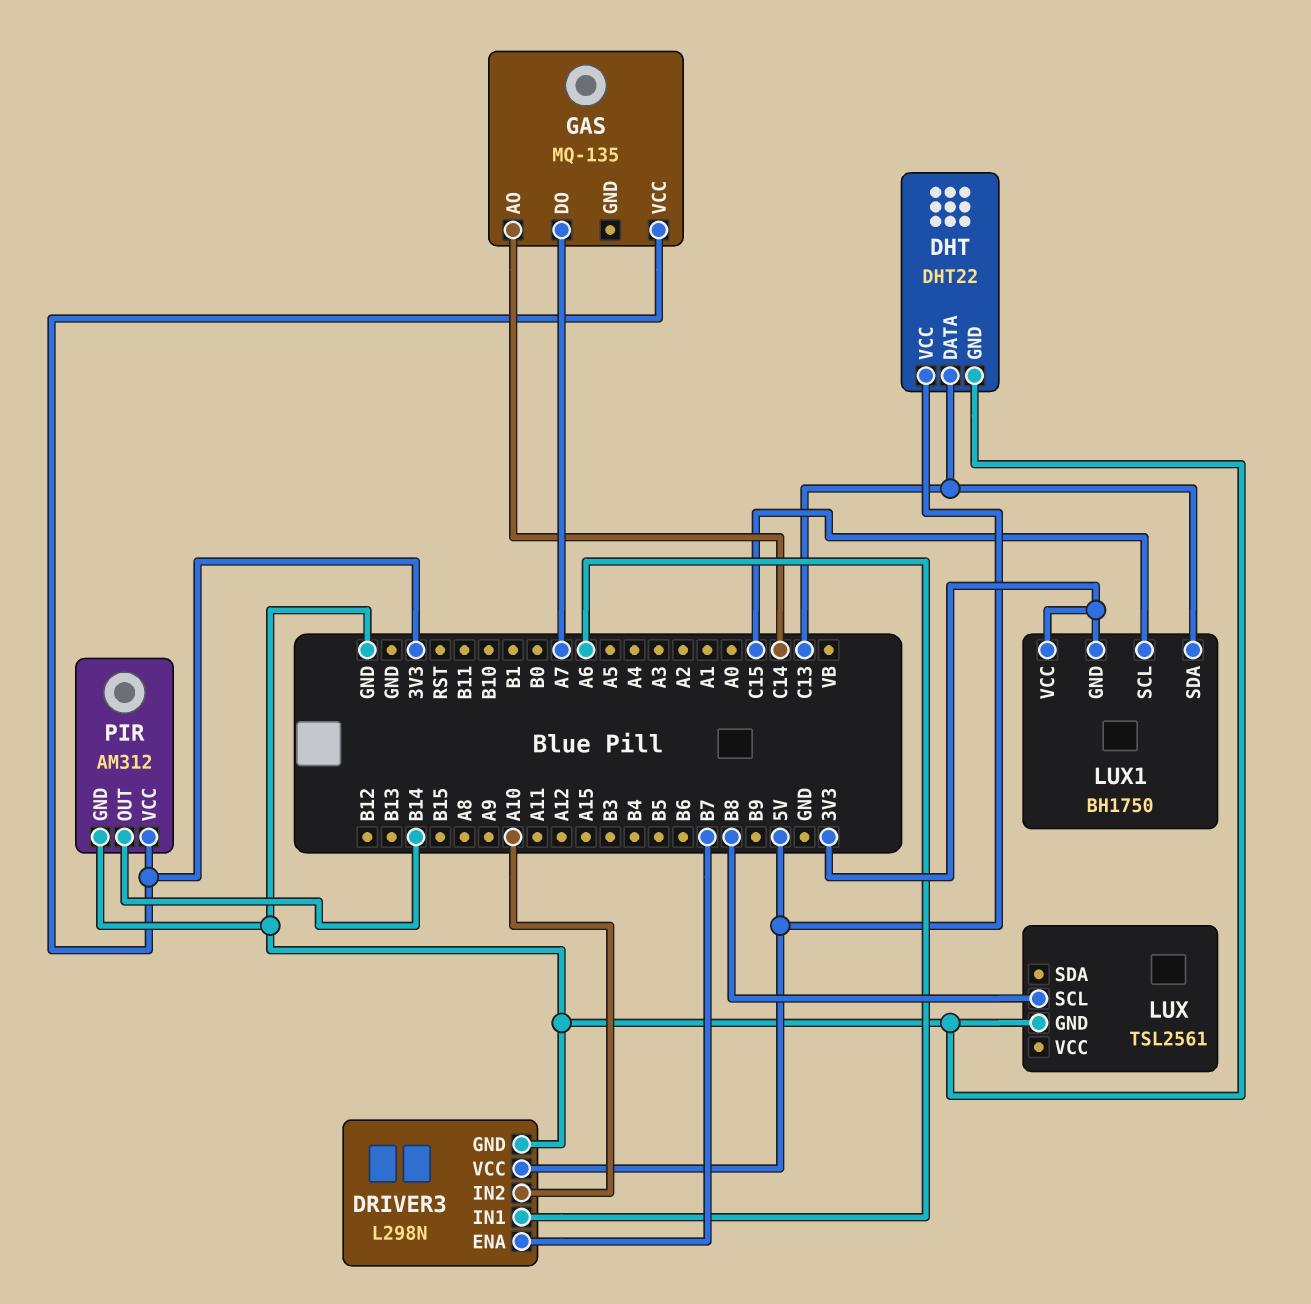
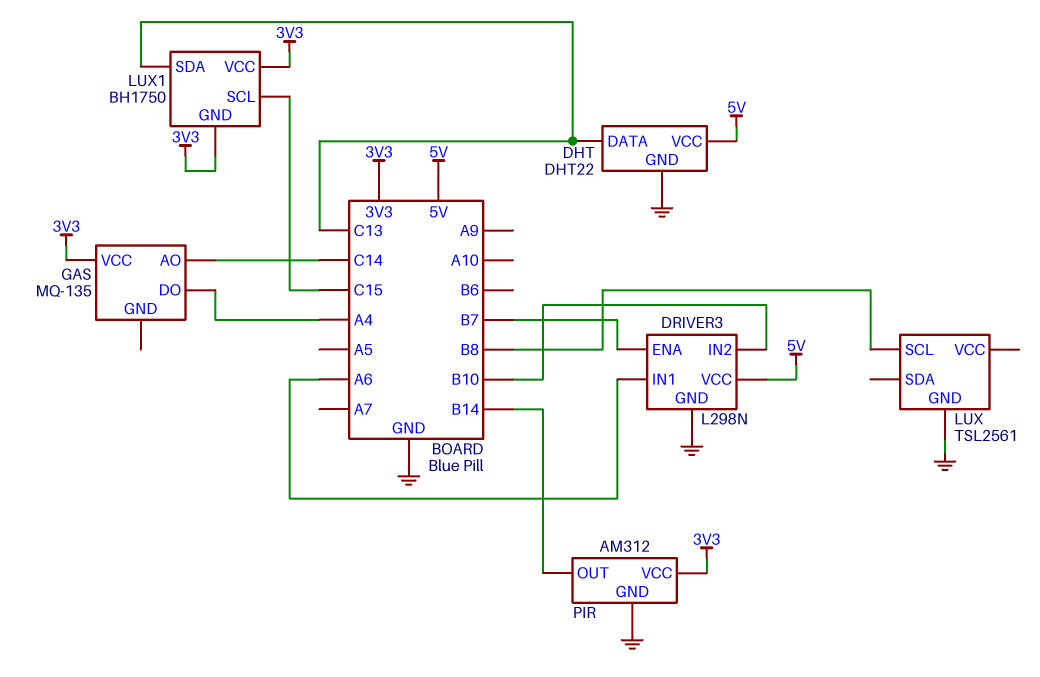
DRIVER3 pin IN2: A10 -> B10
GAS pin DO: A7 -> A4

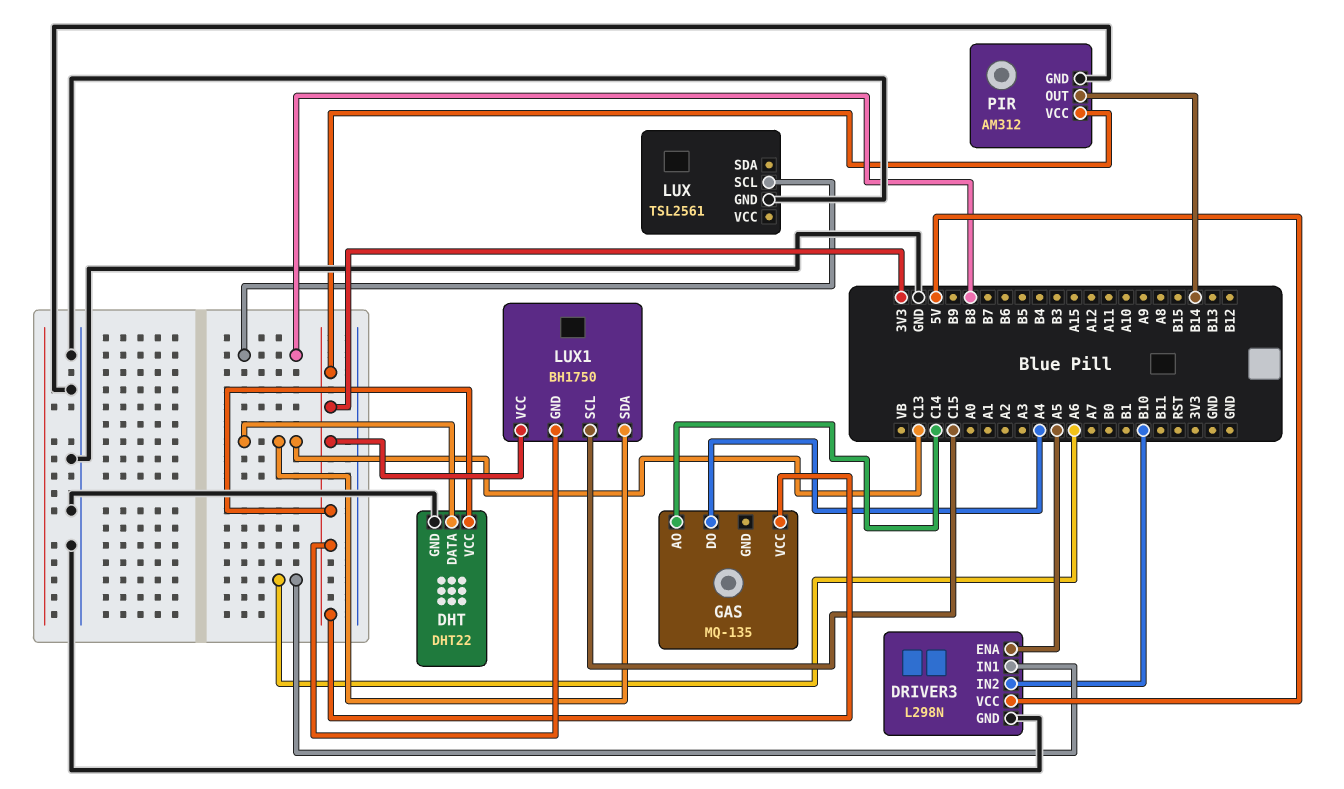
DHT pin VCC: 5V -> 3V3
DRIVER3 pin ENA: B7 -> A5

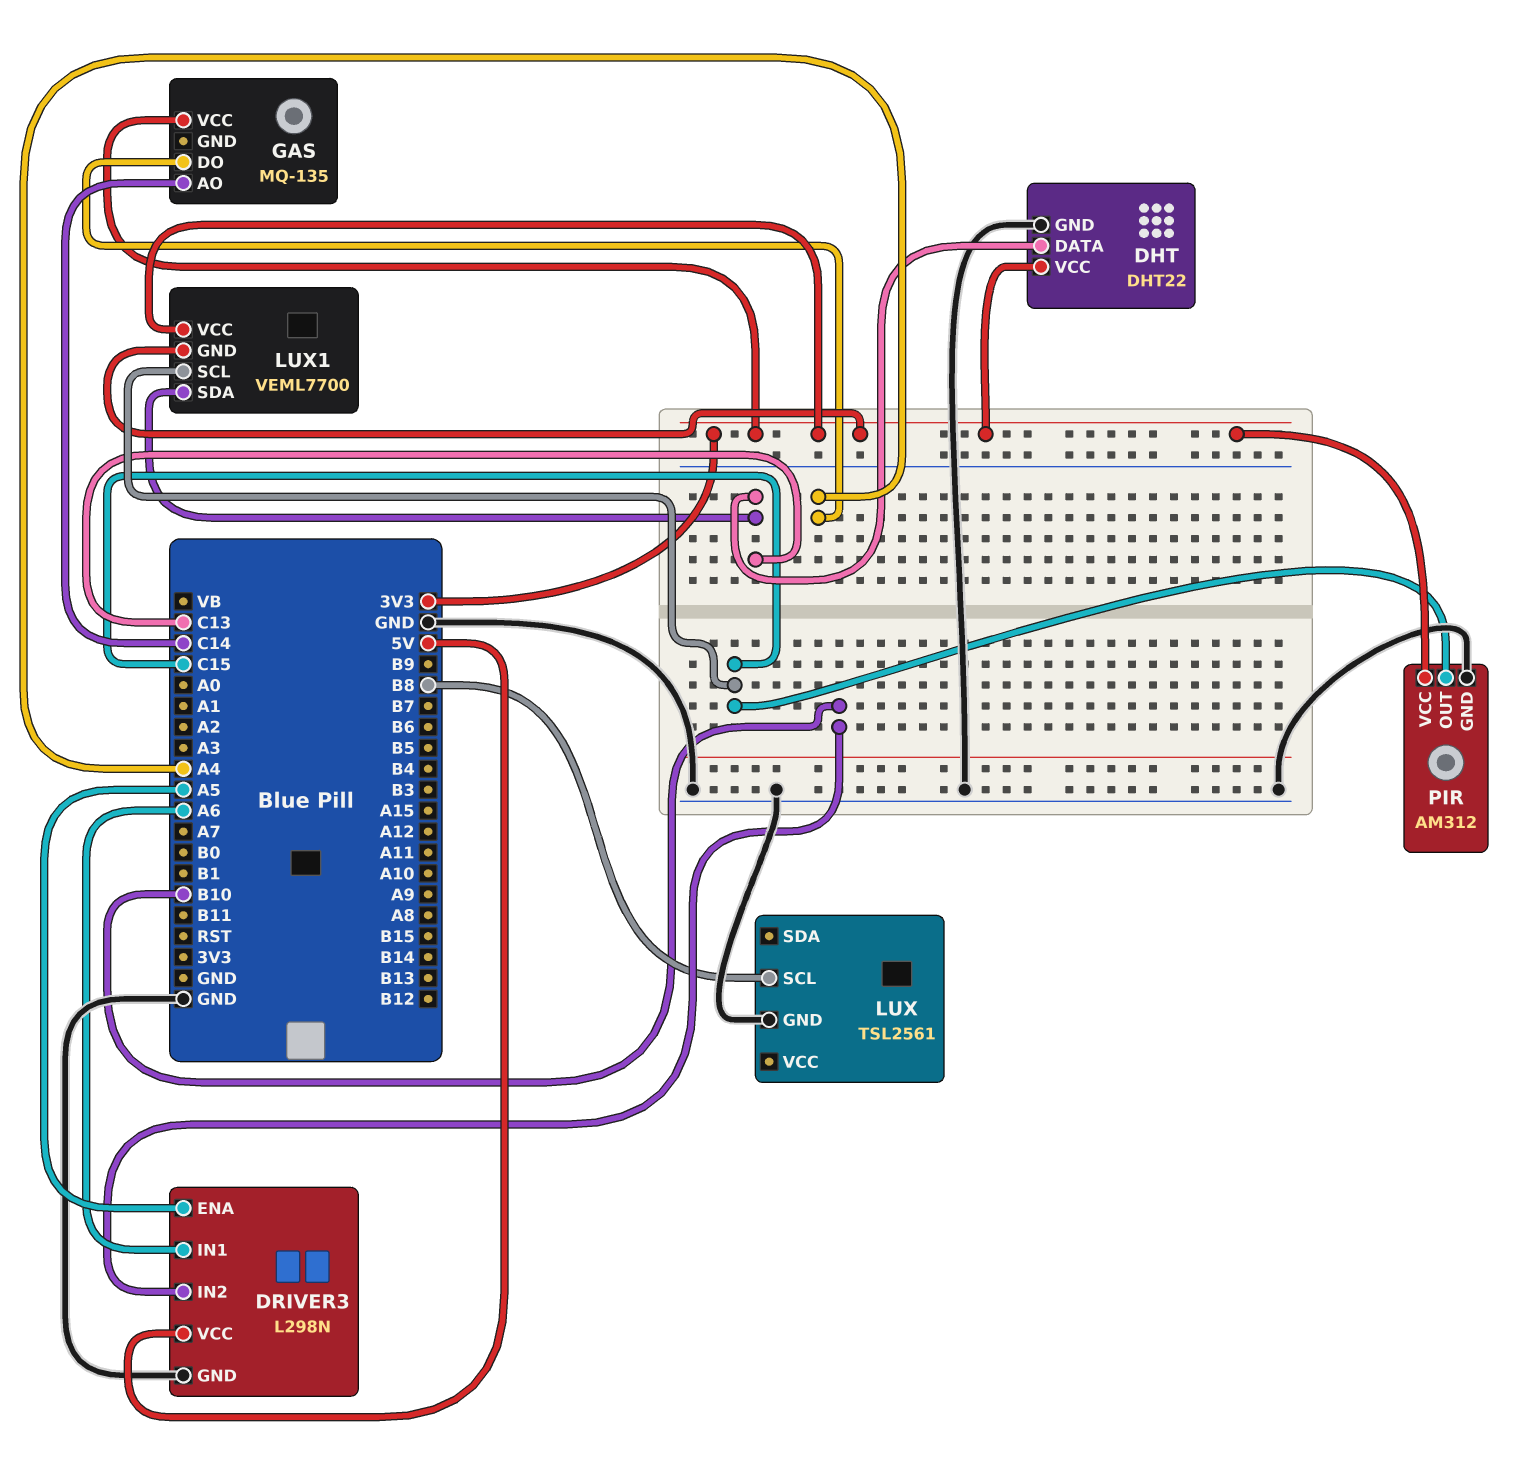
LUX1: BH1750 -> VEML7700
PIR pin OUT: B14 -> C15

